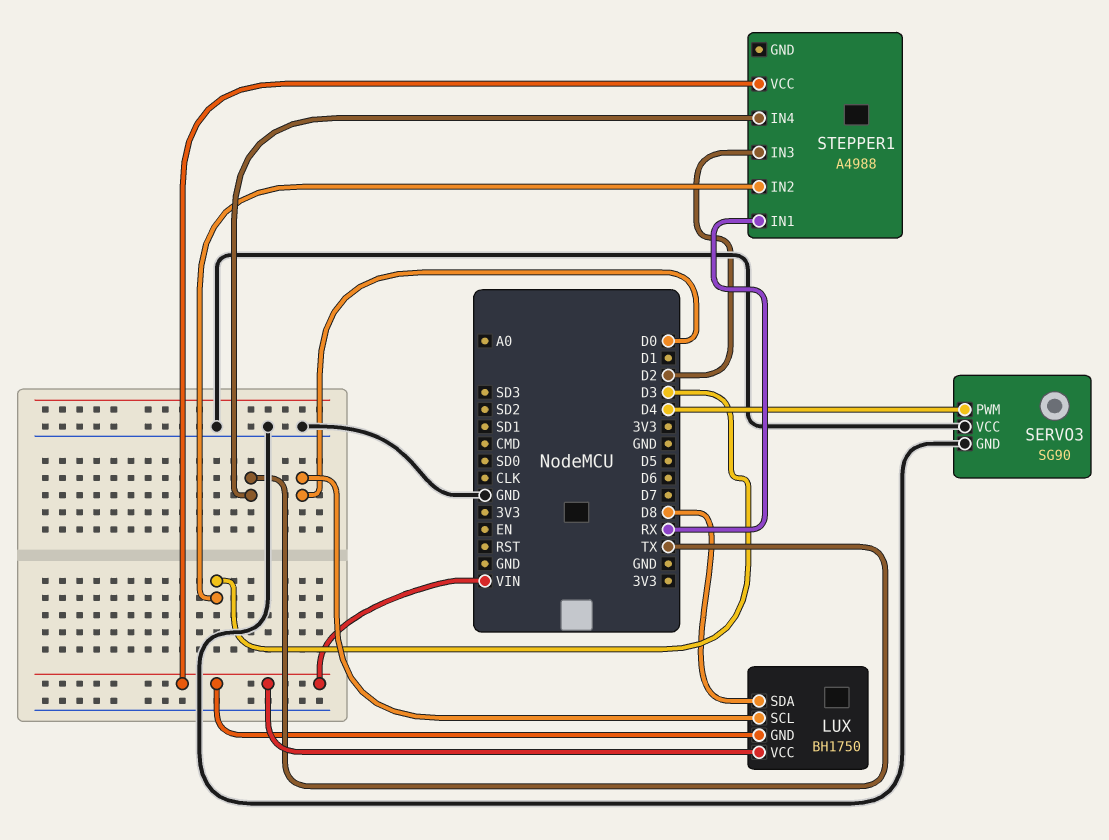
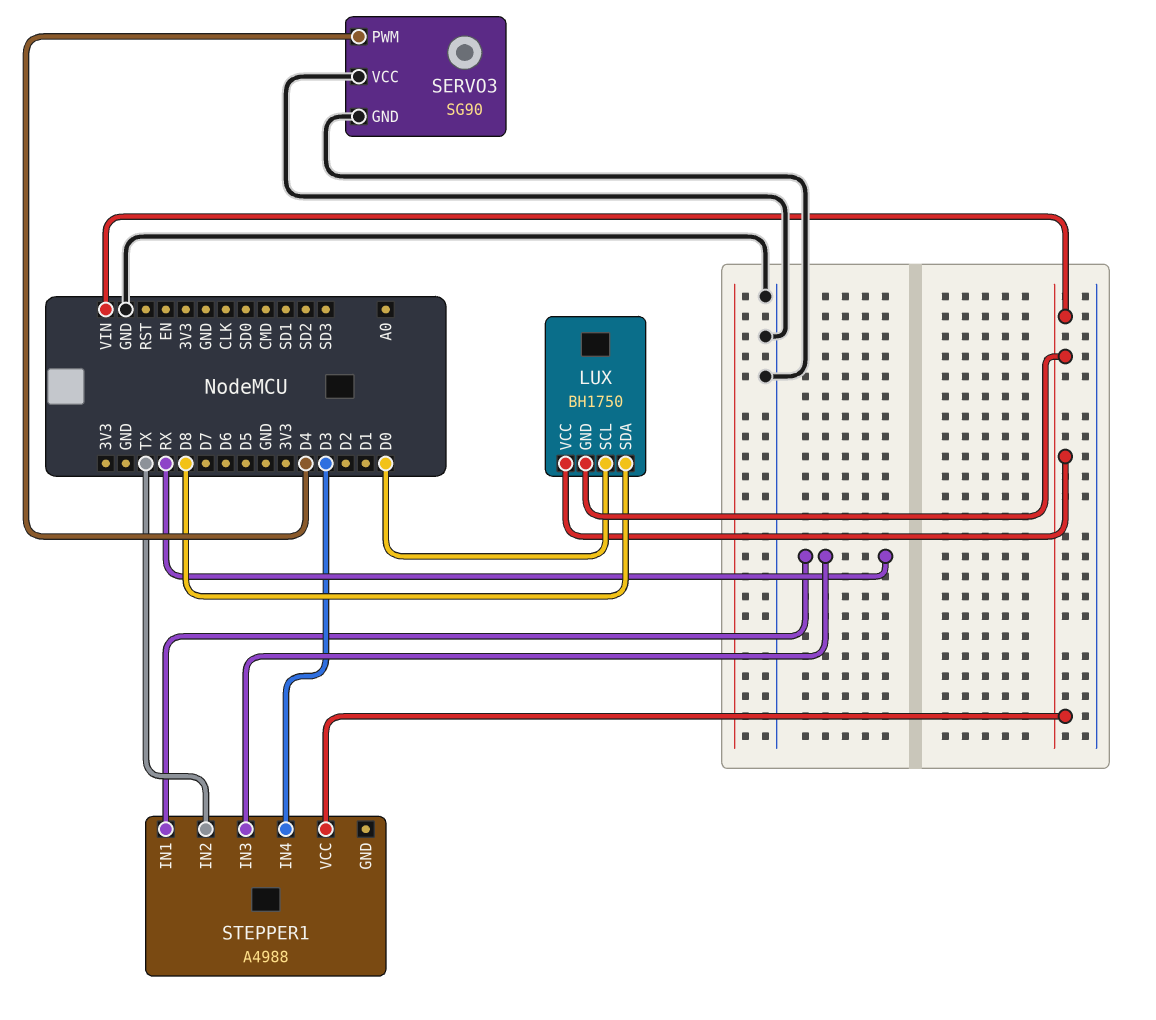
STEPPER1 pin IN2: D3 -> TX
STEPPER1 pin IN3: D2 -> RX
STEPPER1 pin IN4: TX -> D3

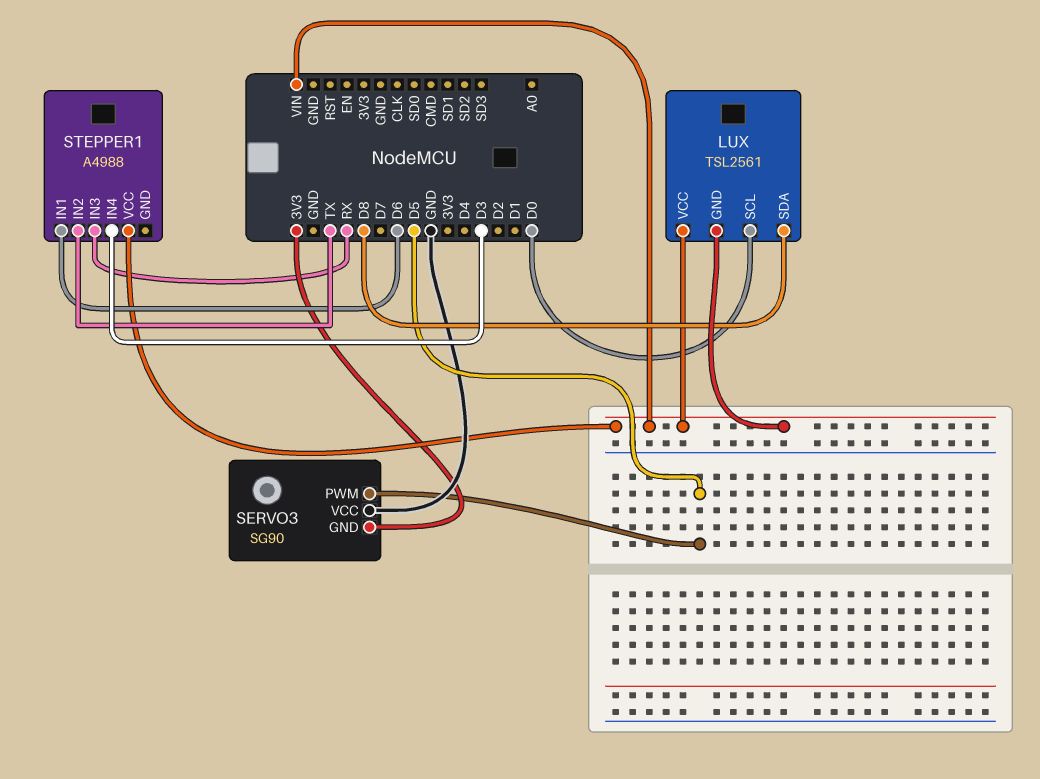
LUX: BH1750 -> TSL2561
SERVO3 pin GND: GND -> 3V3
SERVO3 pin PWM: D4 -> D5
STEPPER1 pin IN1: RX -> D6

